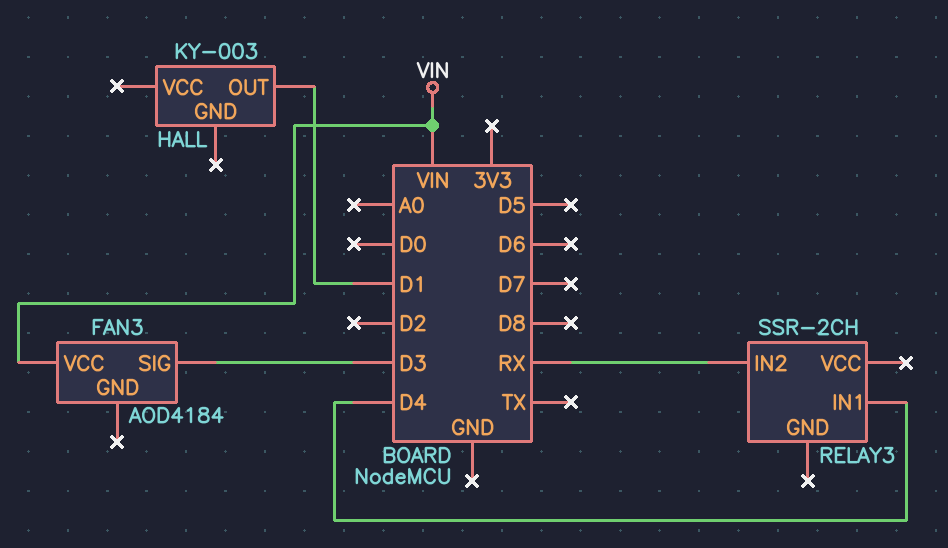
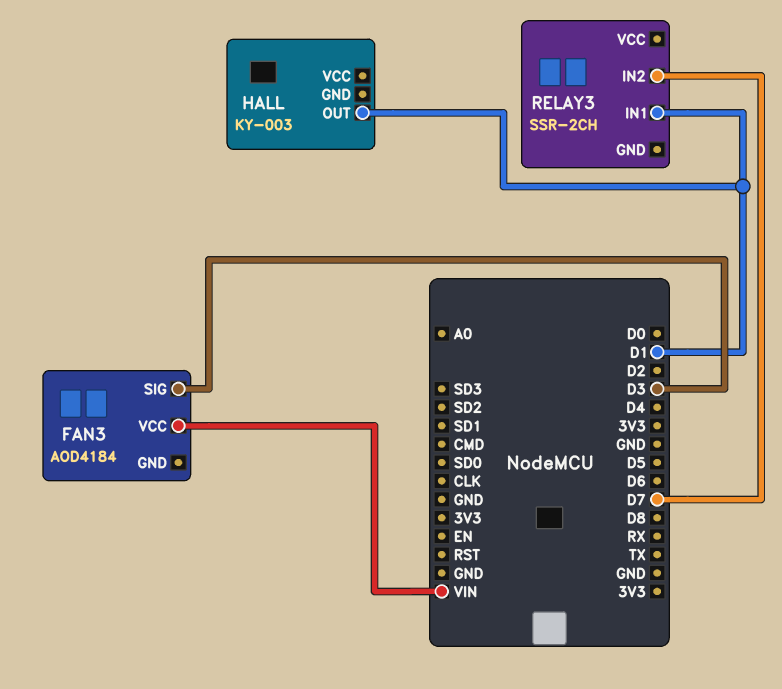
RELAY3 pin IN1: D4 -> D1
RELAY3 pin IN2: RX -> D7

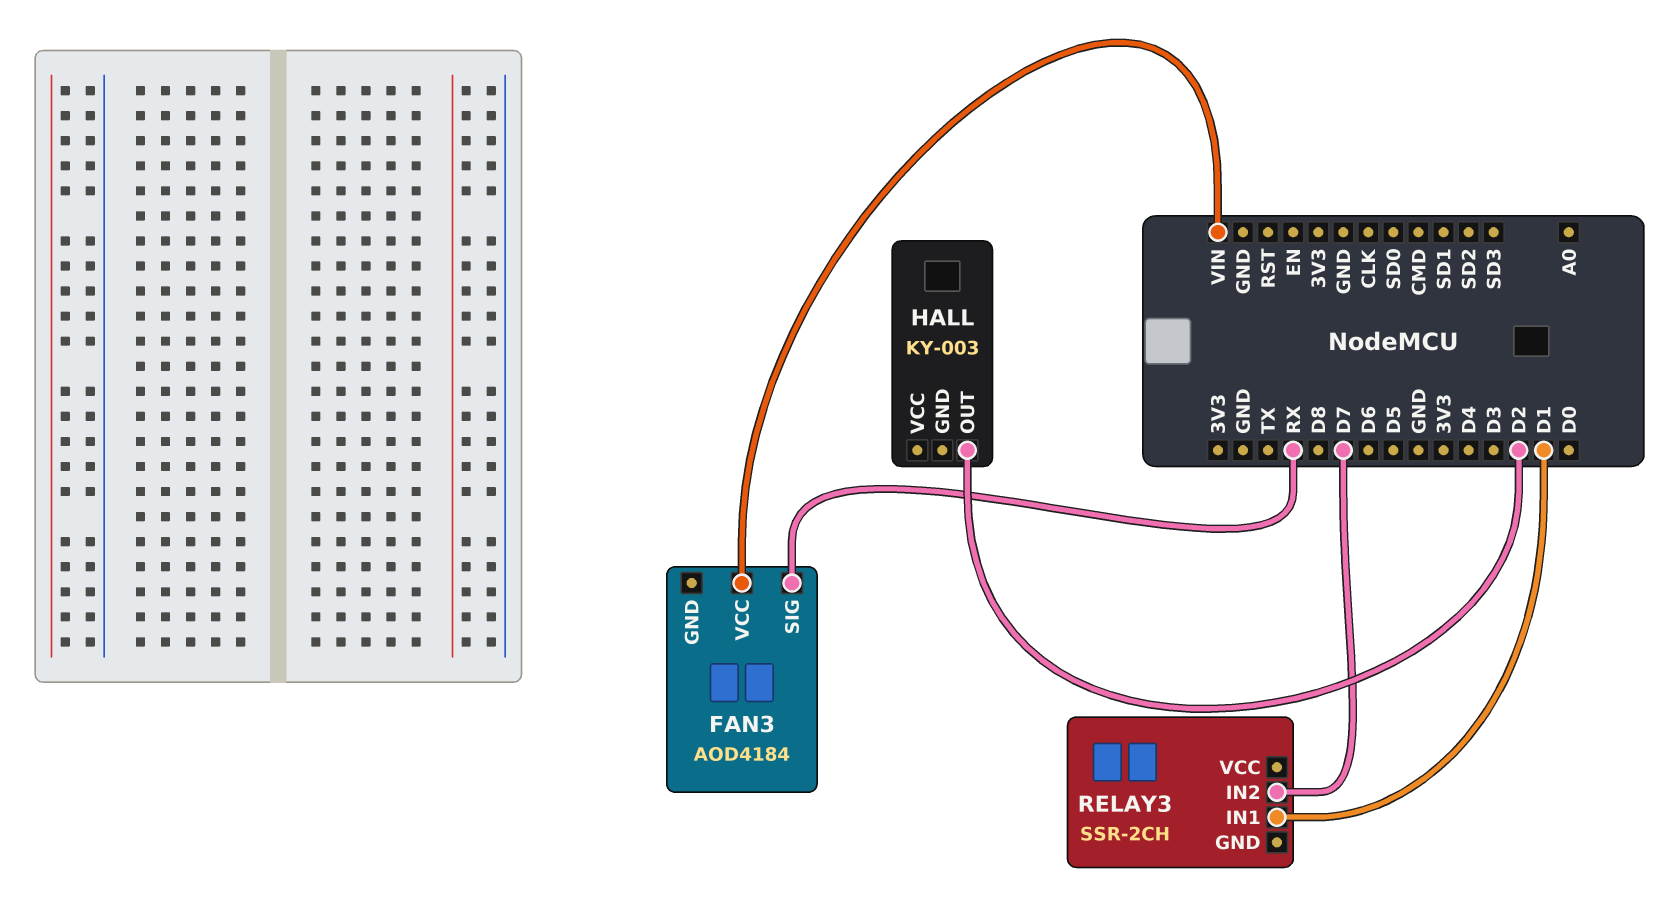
FAN3 pin SIG: D3 -> RX
HALL pin OUT: D1 -> D2

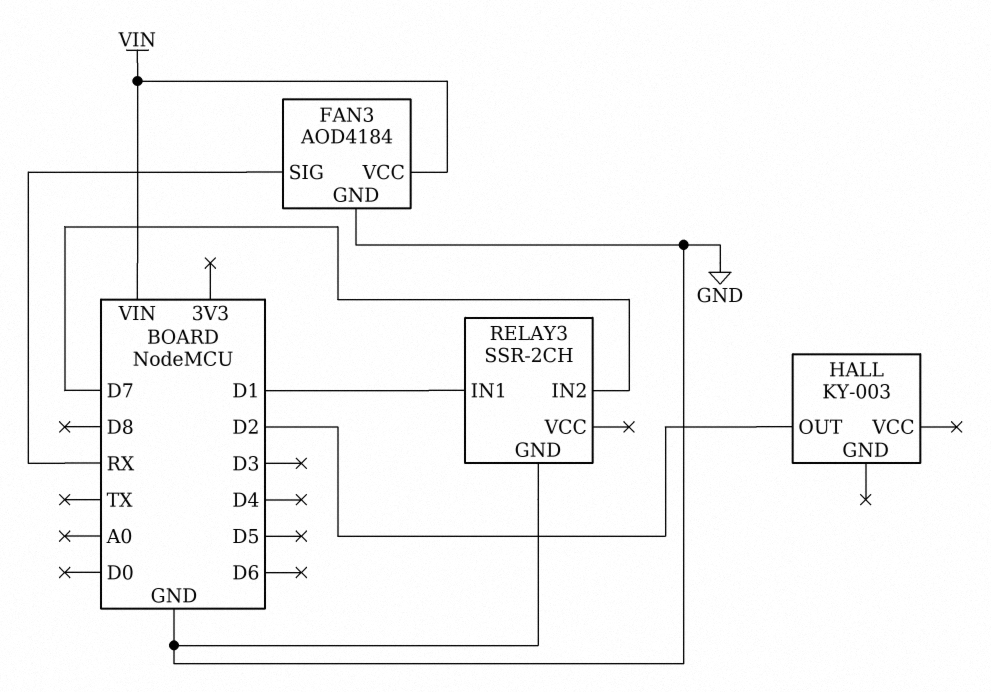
FAN3 pin GND: none -> GND
RELAY3 pin GND: none -> GND

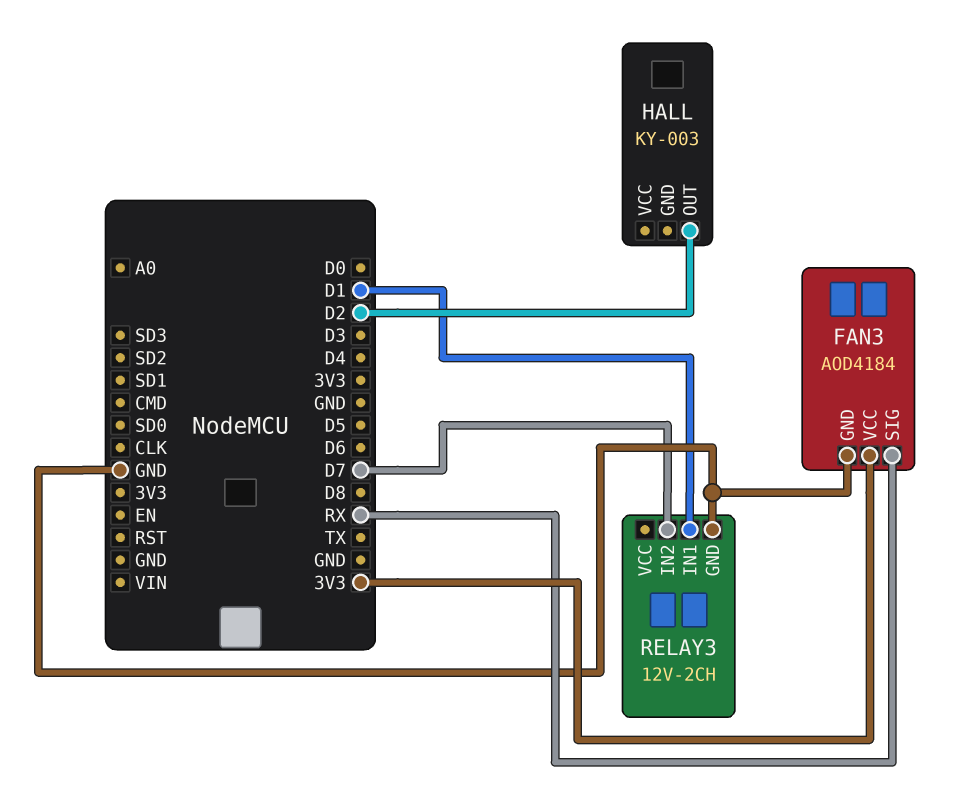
FAN3 pin VCC: VIN -> 3V3
RELAY3: SSR-2CH -> 12V-2CH

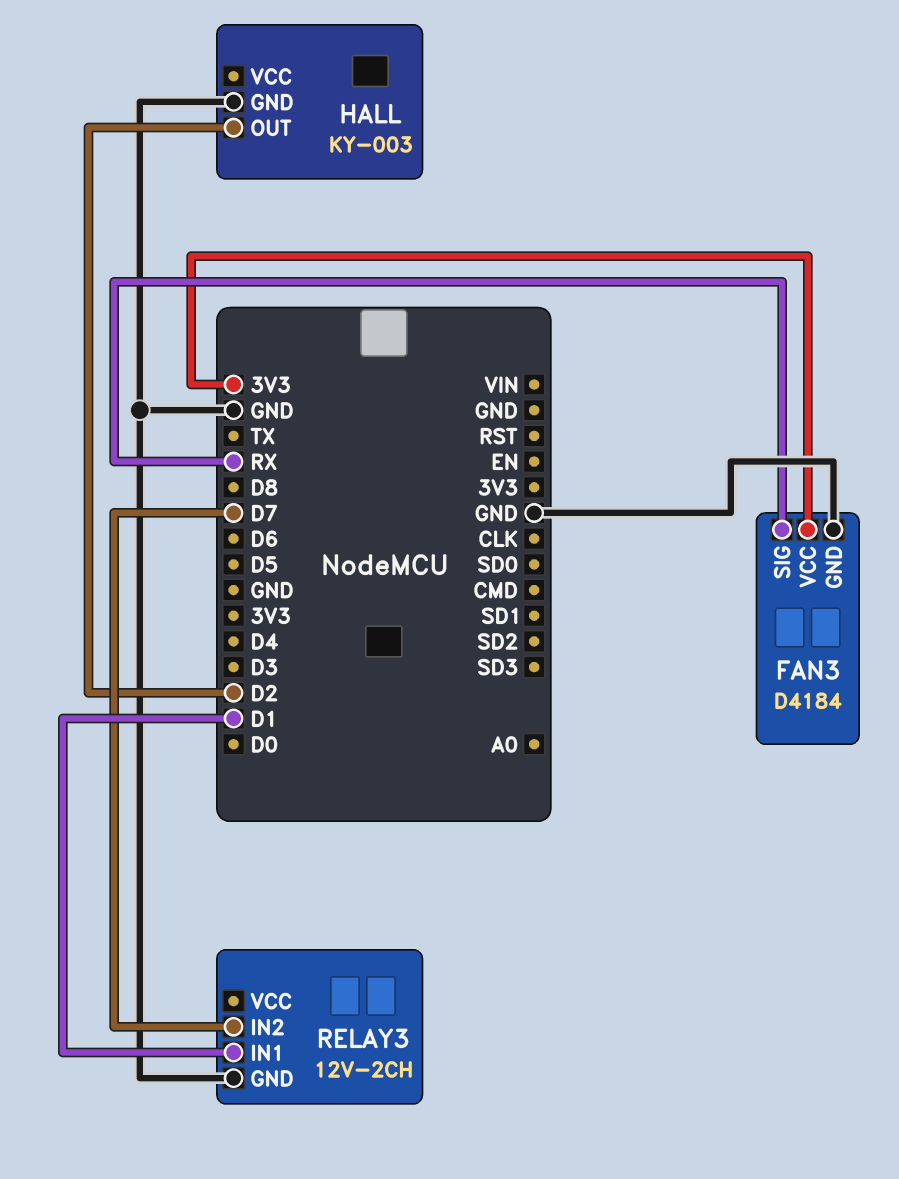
FAN3: AOD4184 -> D4184
HALL pin GND: none -> GND

